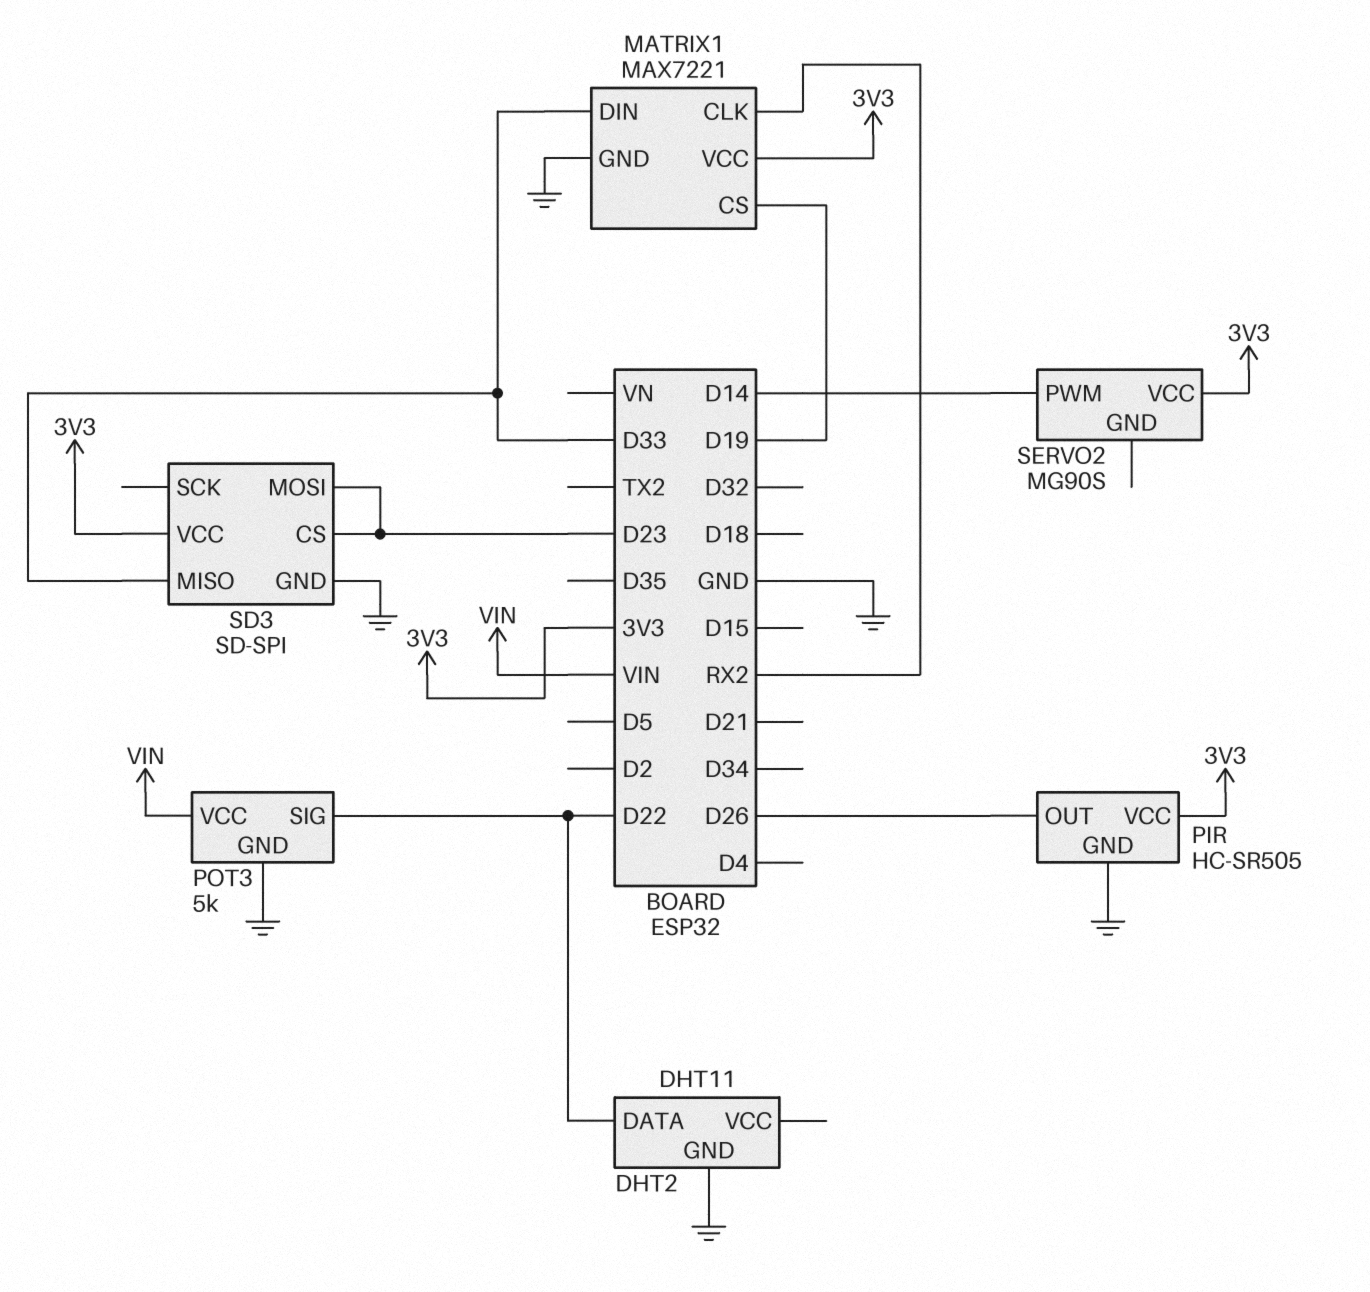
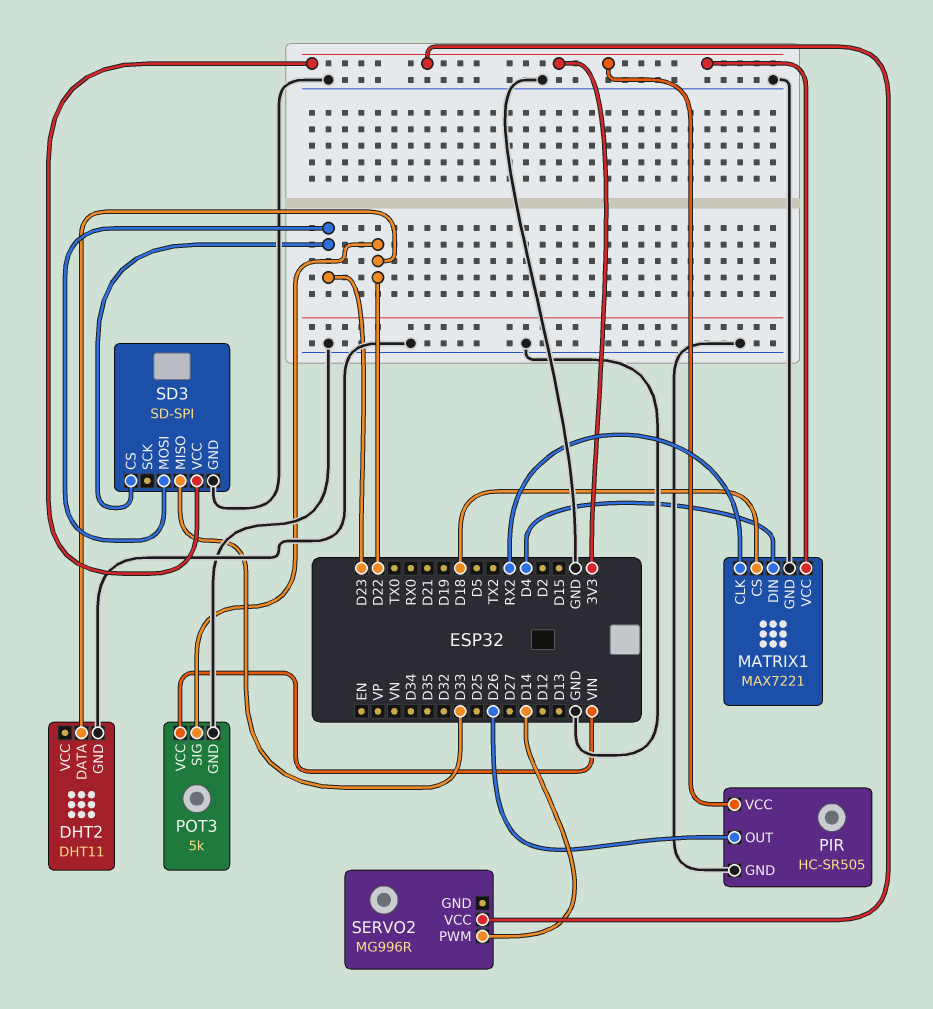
MATRIX1 pin CS: D19 -> D18
MATRIX1 pin DIN: D33 -> D4
SERVO2: MG90S -> MG996R

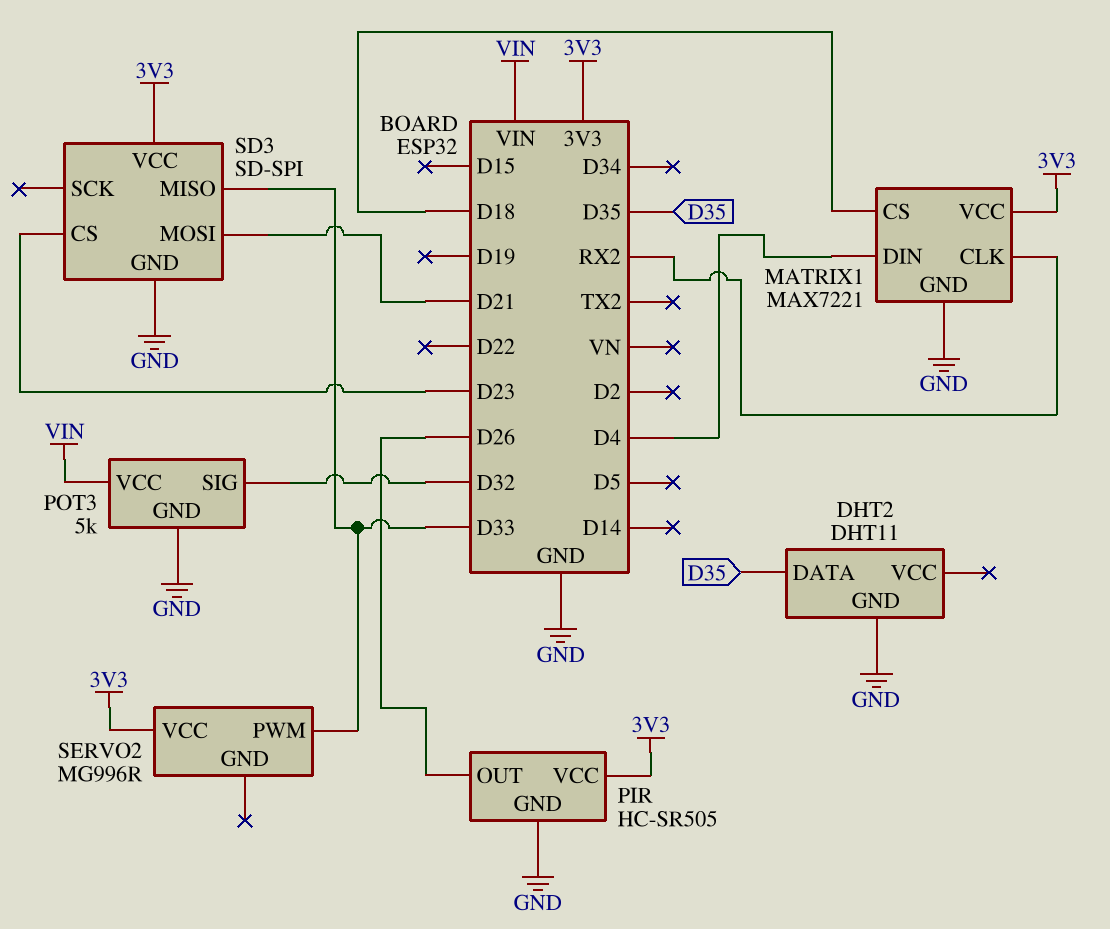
DHT2 pin DATA: D22 -> D35
POT3 pin SIG: D22 -> D32
SD3 pin MOSI: D23 -> D21
SERVO2 pin PWM: D14 -> D33

